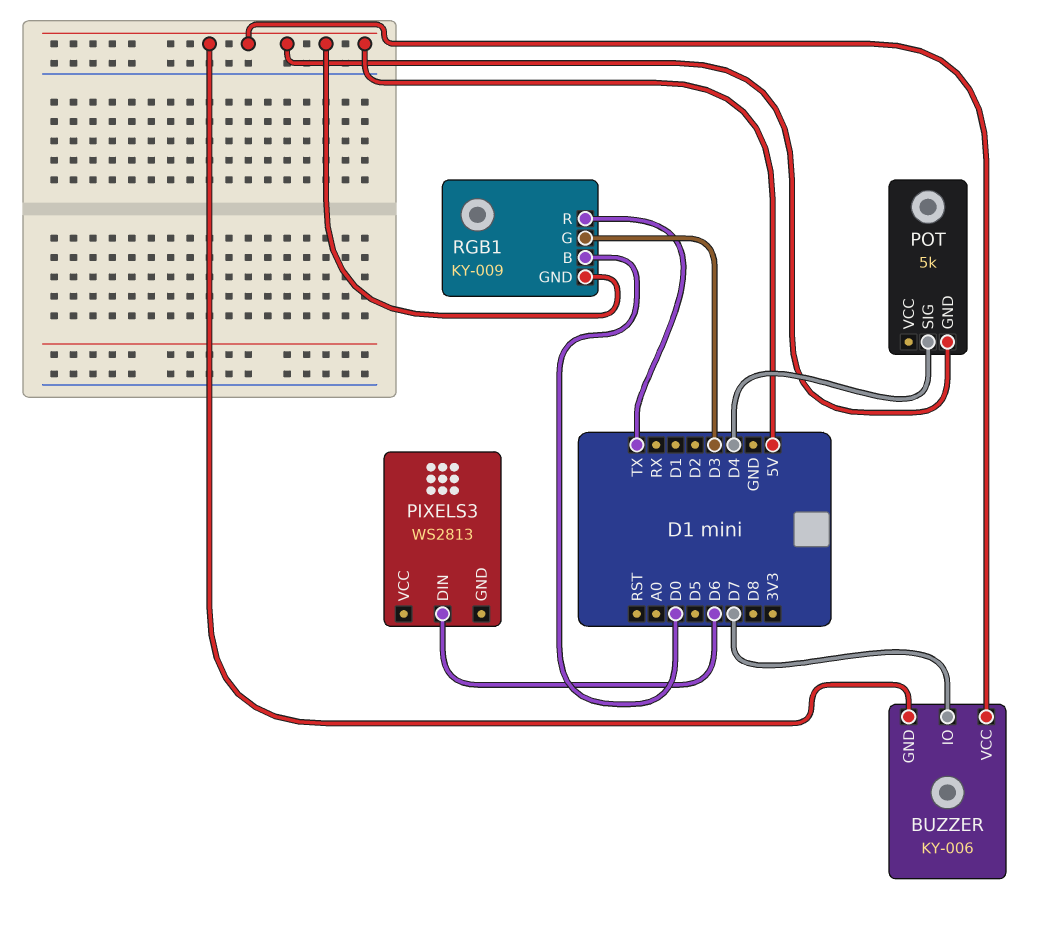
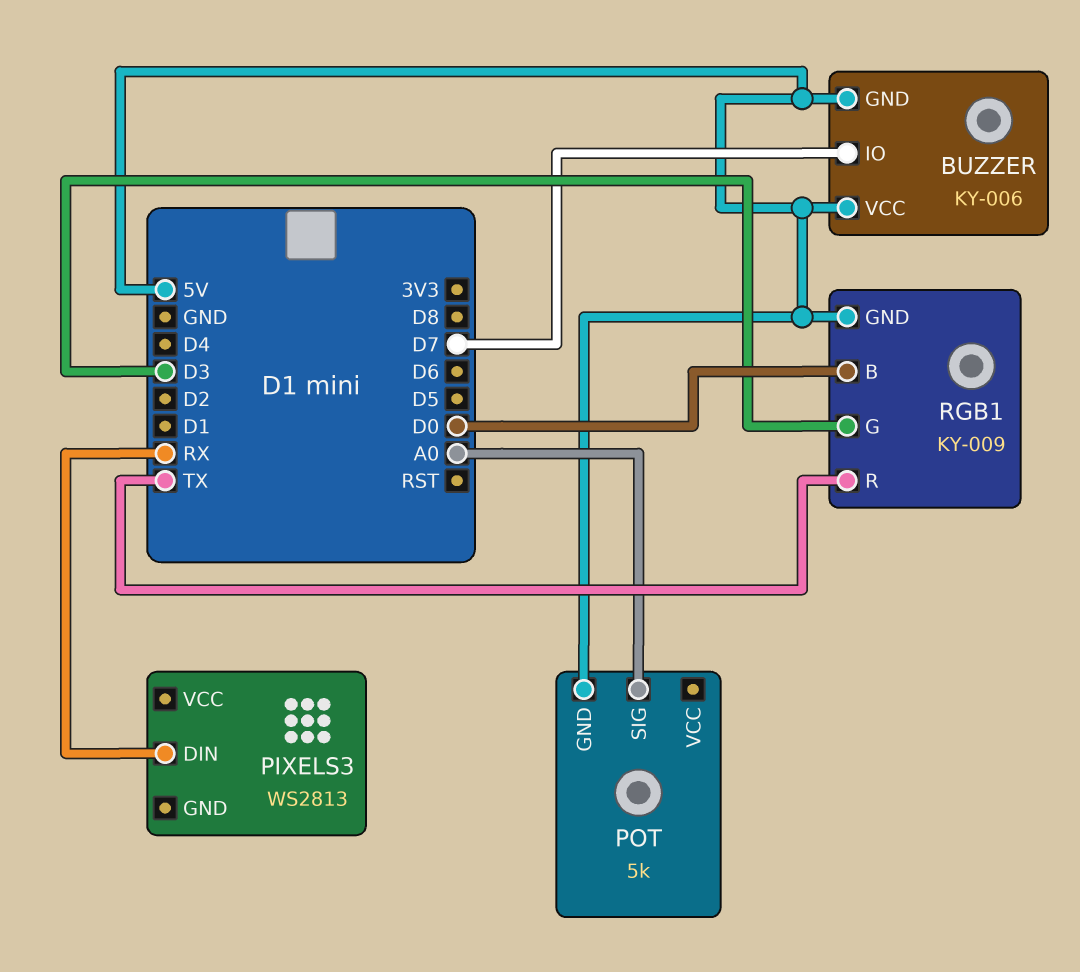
PIXELS3 pin DIN: D6 -> RX
POT pin SIG: D4 -> A0

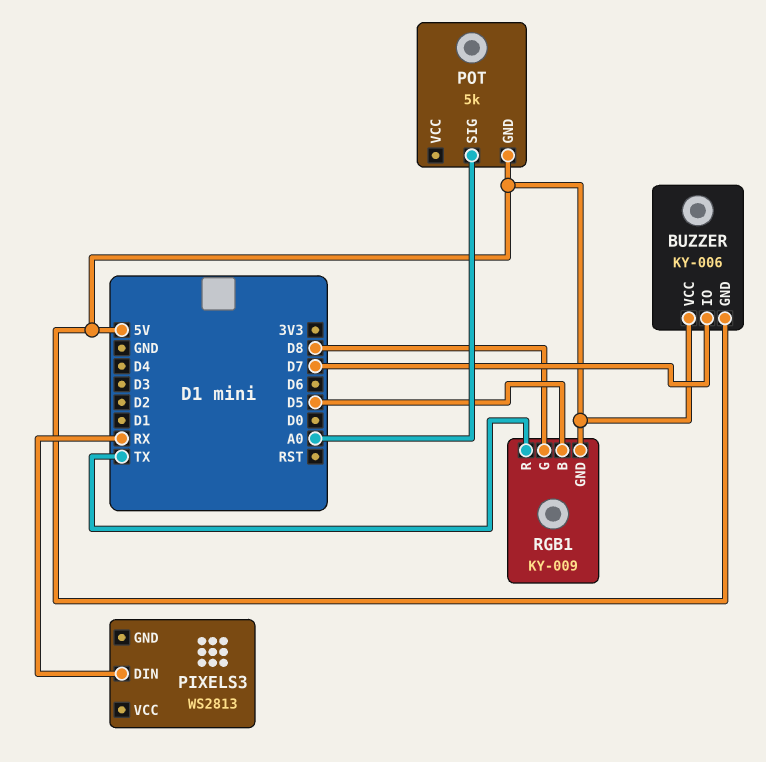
RGB1 pin B: D0 -> D5
RGB1 pin G: D3 -> D8

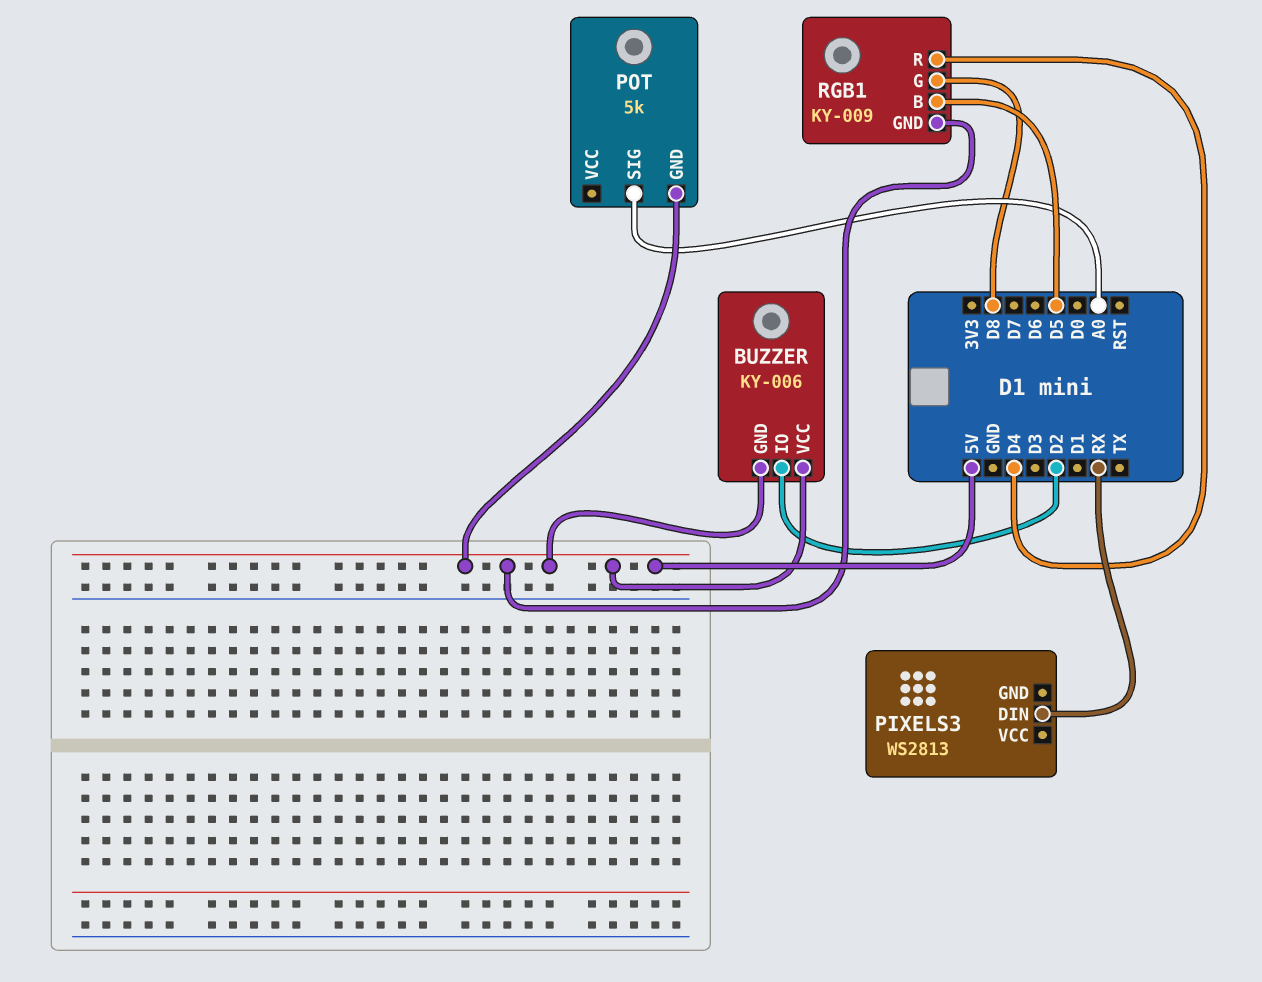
BUZZER pin IO: D7 -> D2
RGB1 pin R: TX -> D4

